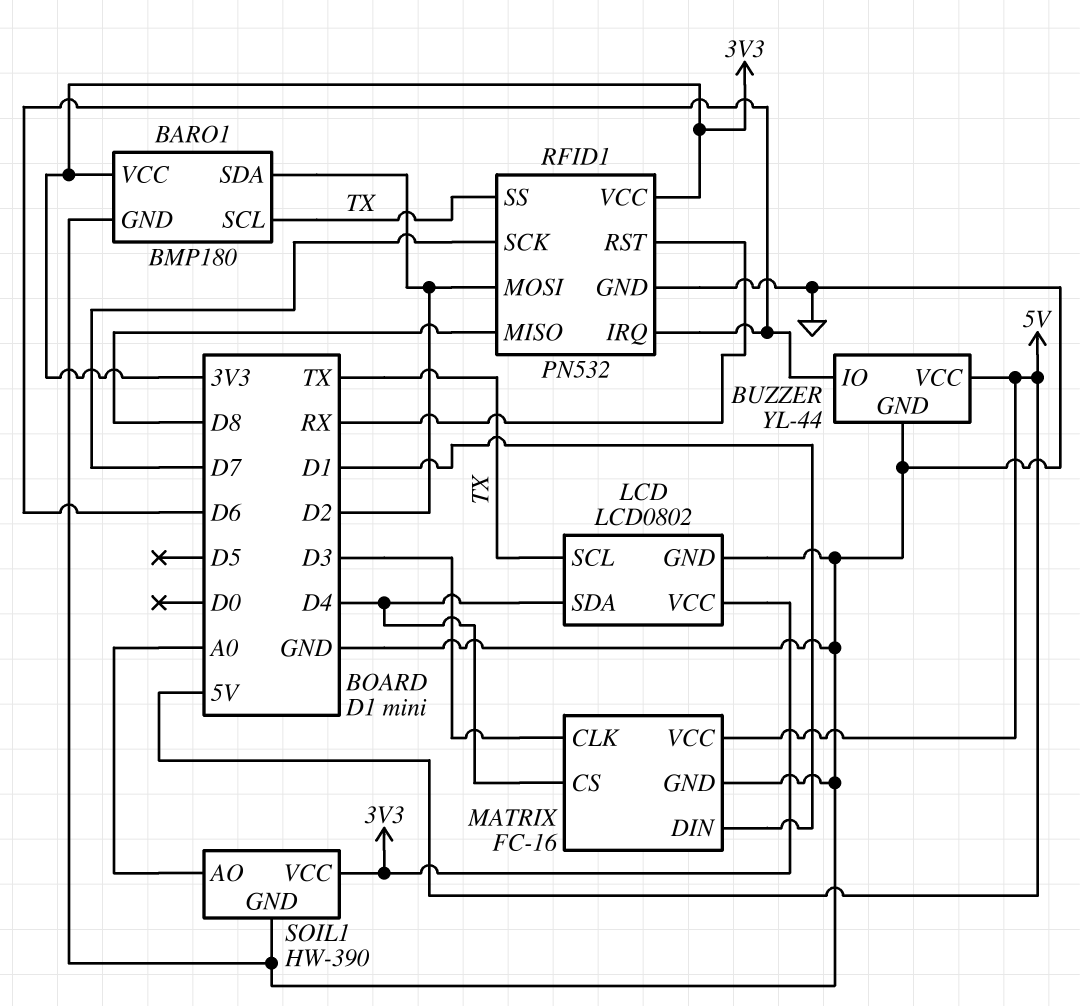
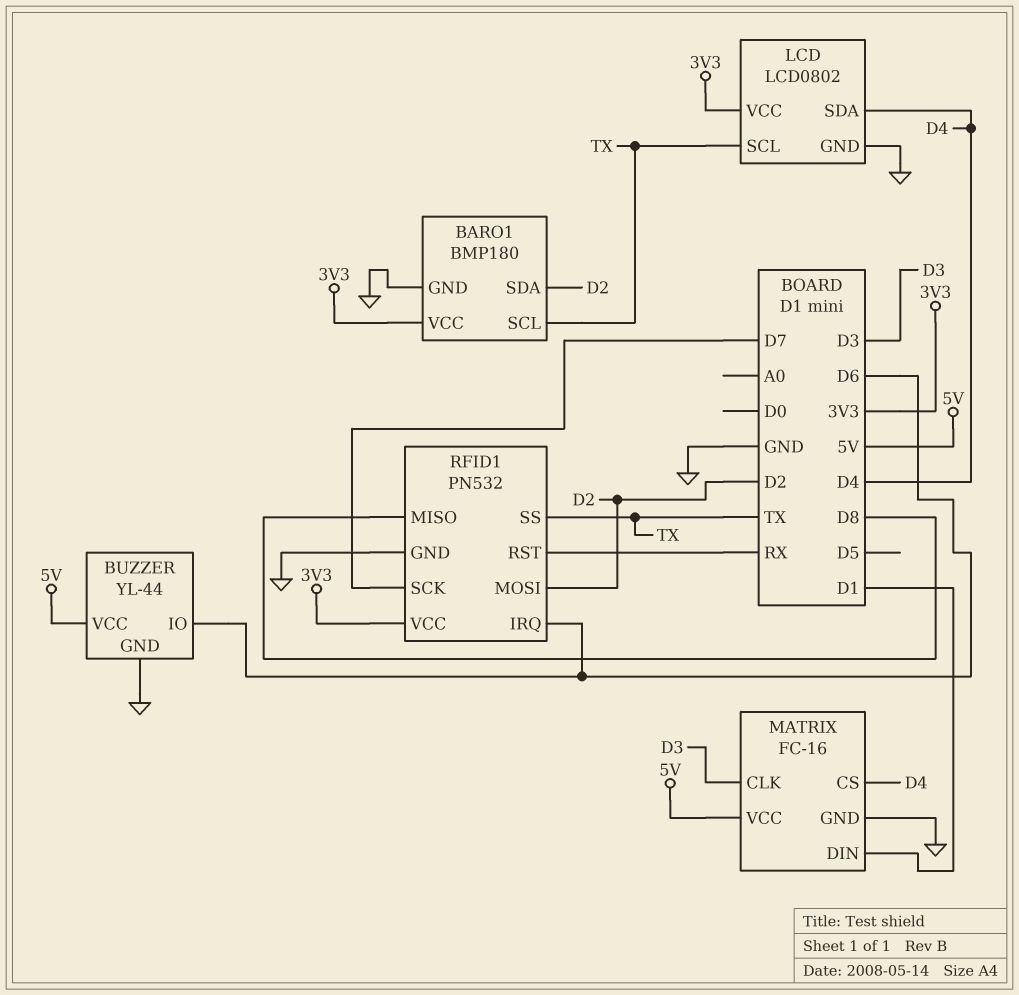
SOIL1: HW-390 -> none
SOIL1 pin AO: A0 -> none
SOIL1 pin GND: GND -> none
SOIL1 pin VCC: 3V3 -> none

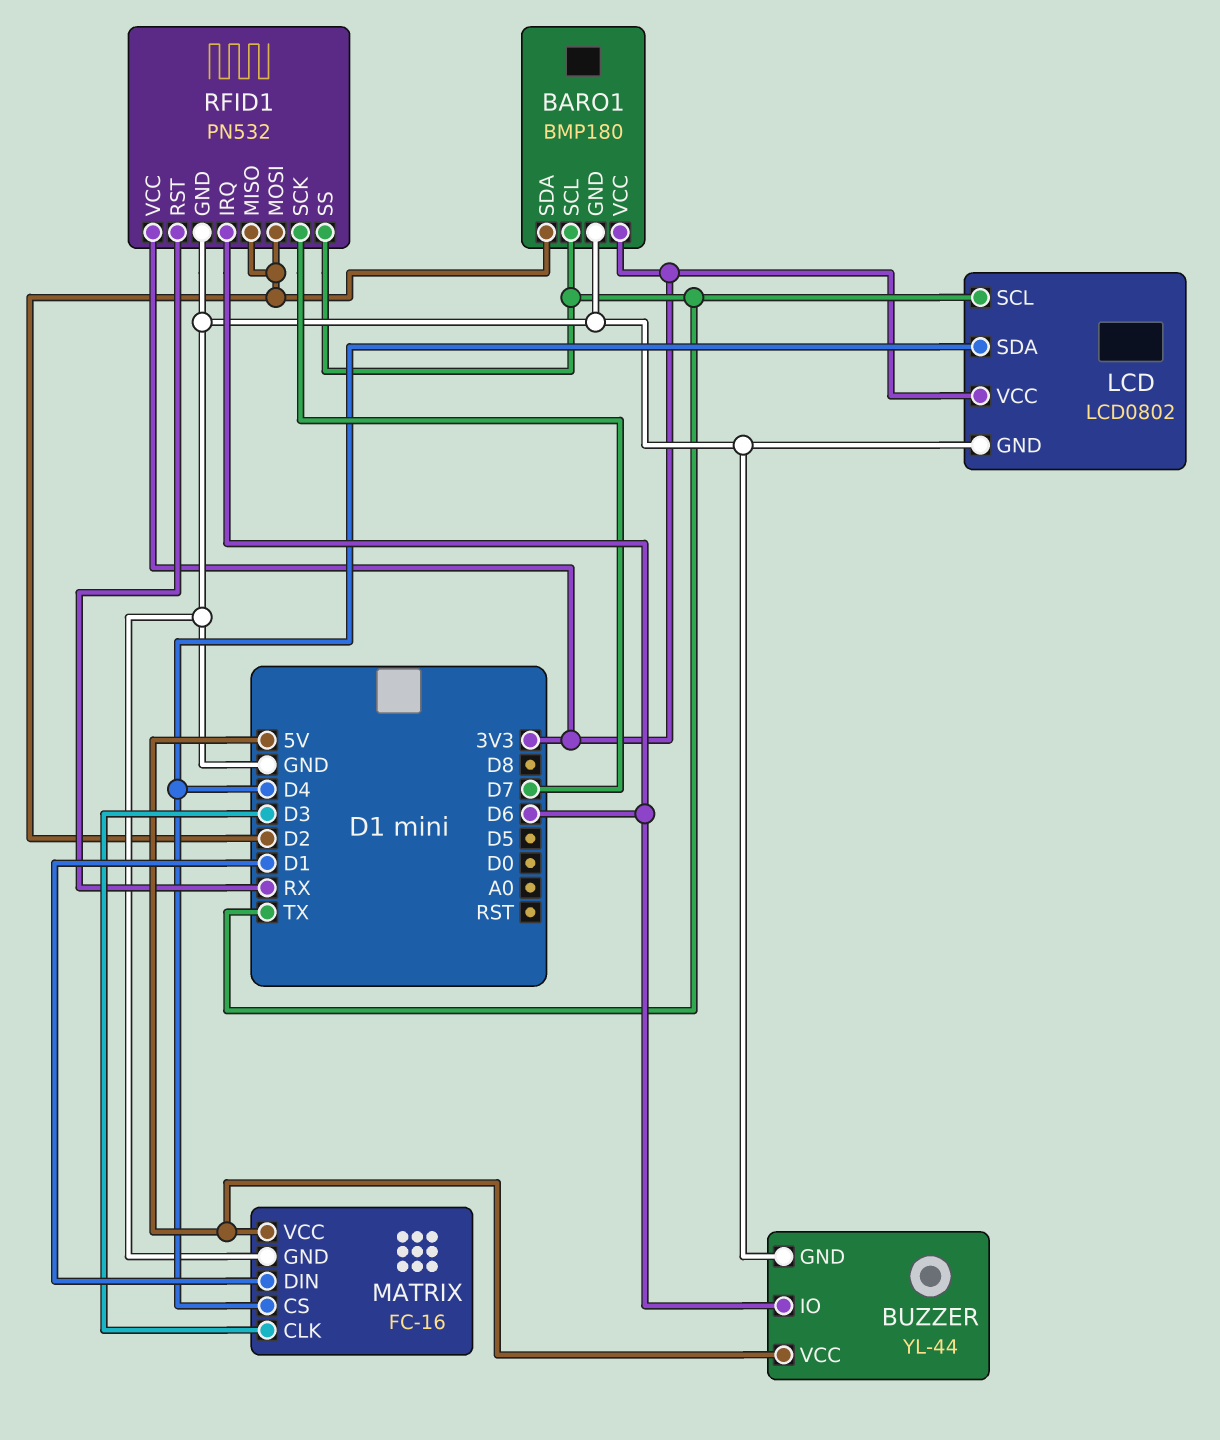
RFID1 pin MISO: D8 -> D2

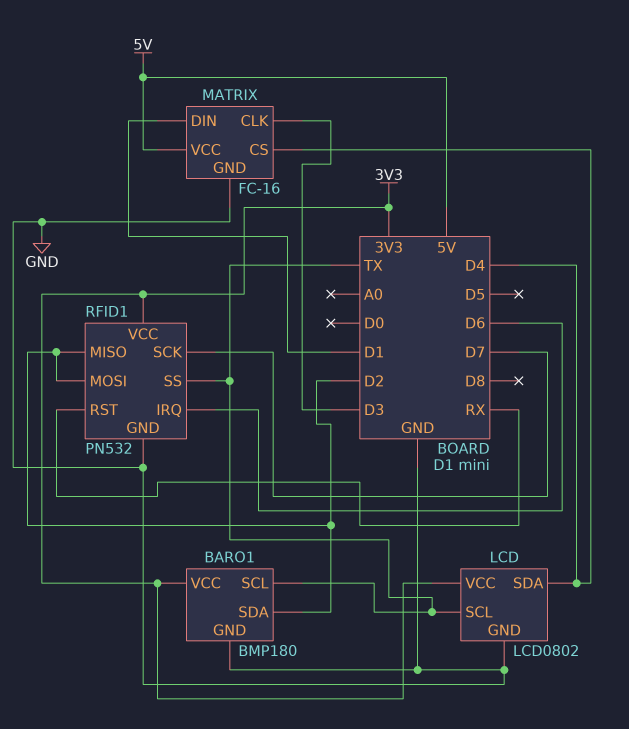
BUZZER: YL-44 -> none
BUZZER pin GND: GND -> none
BUZZER pin IO: D6 -> none
BUZZER pin VCC: 5V -> none

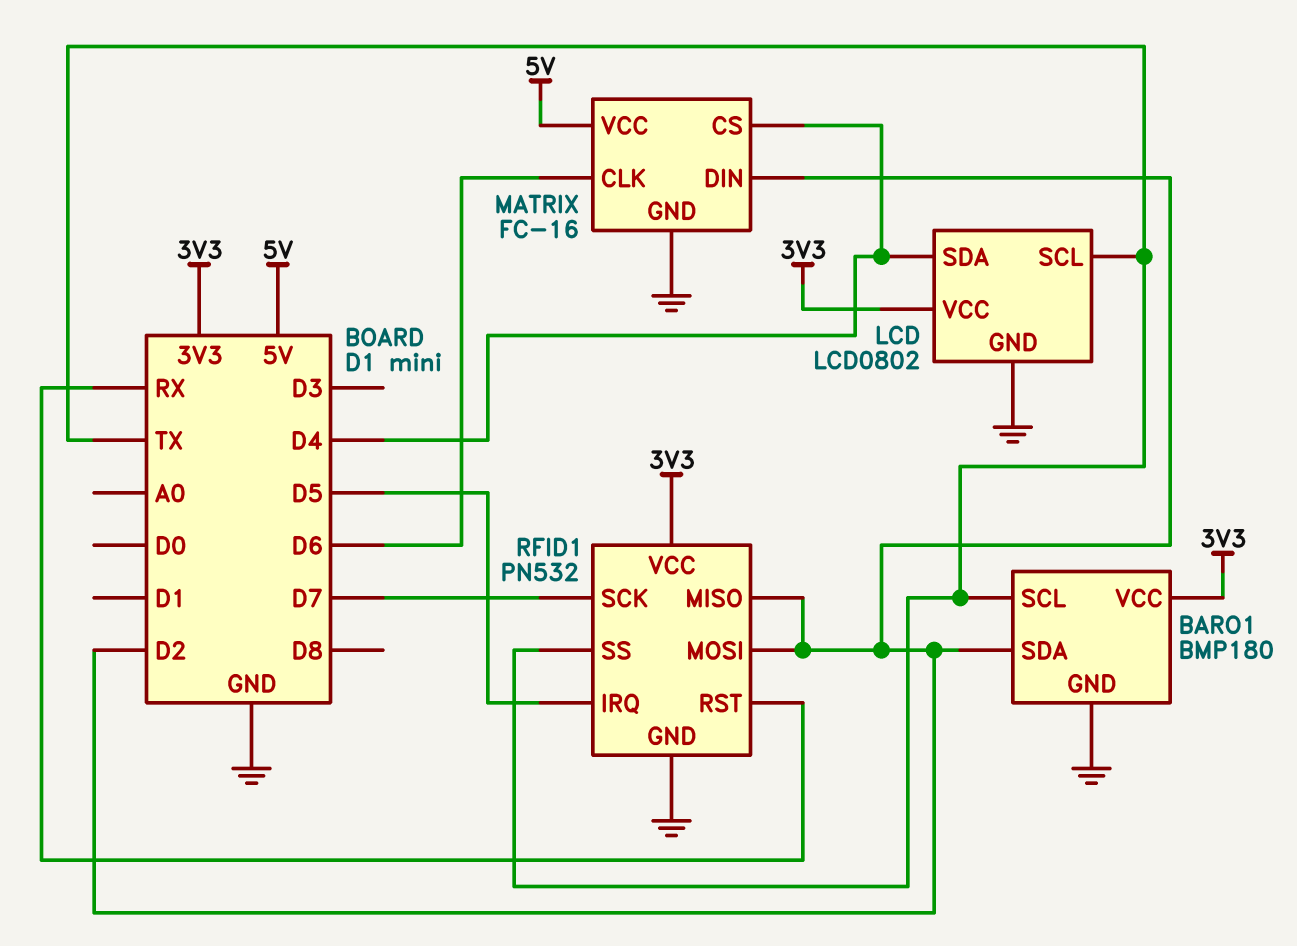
MATRIX pin CLK: D3 -> D6
MATRIX pin DIN: D1 -> D2
RFID1 pin IRQ: D6 -> D5

